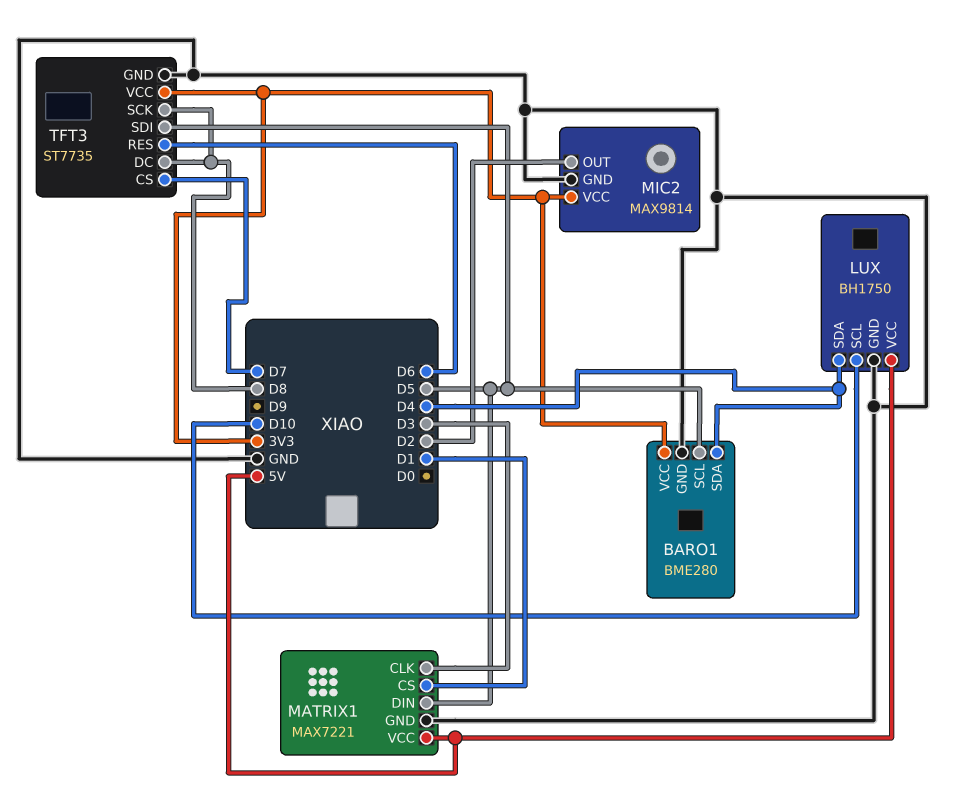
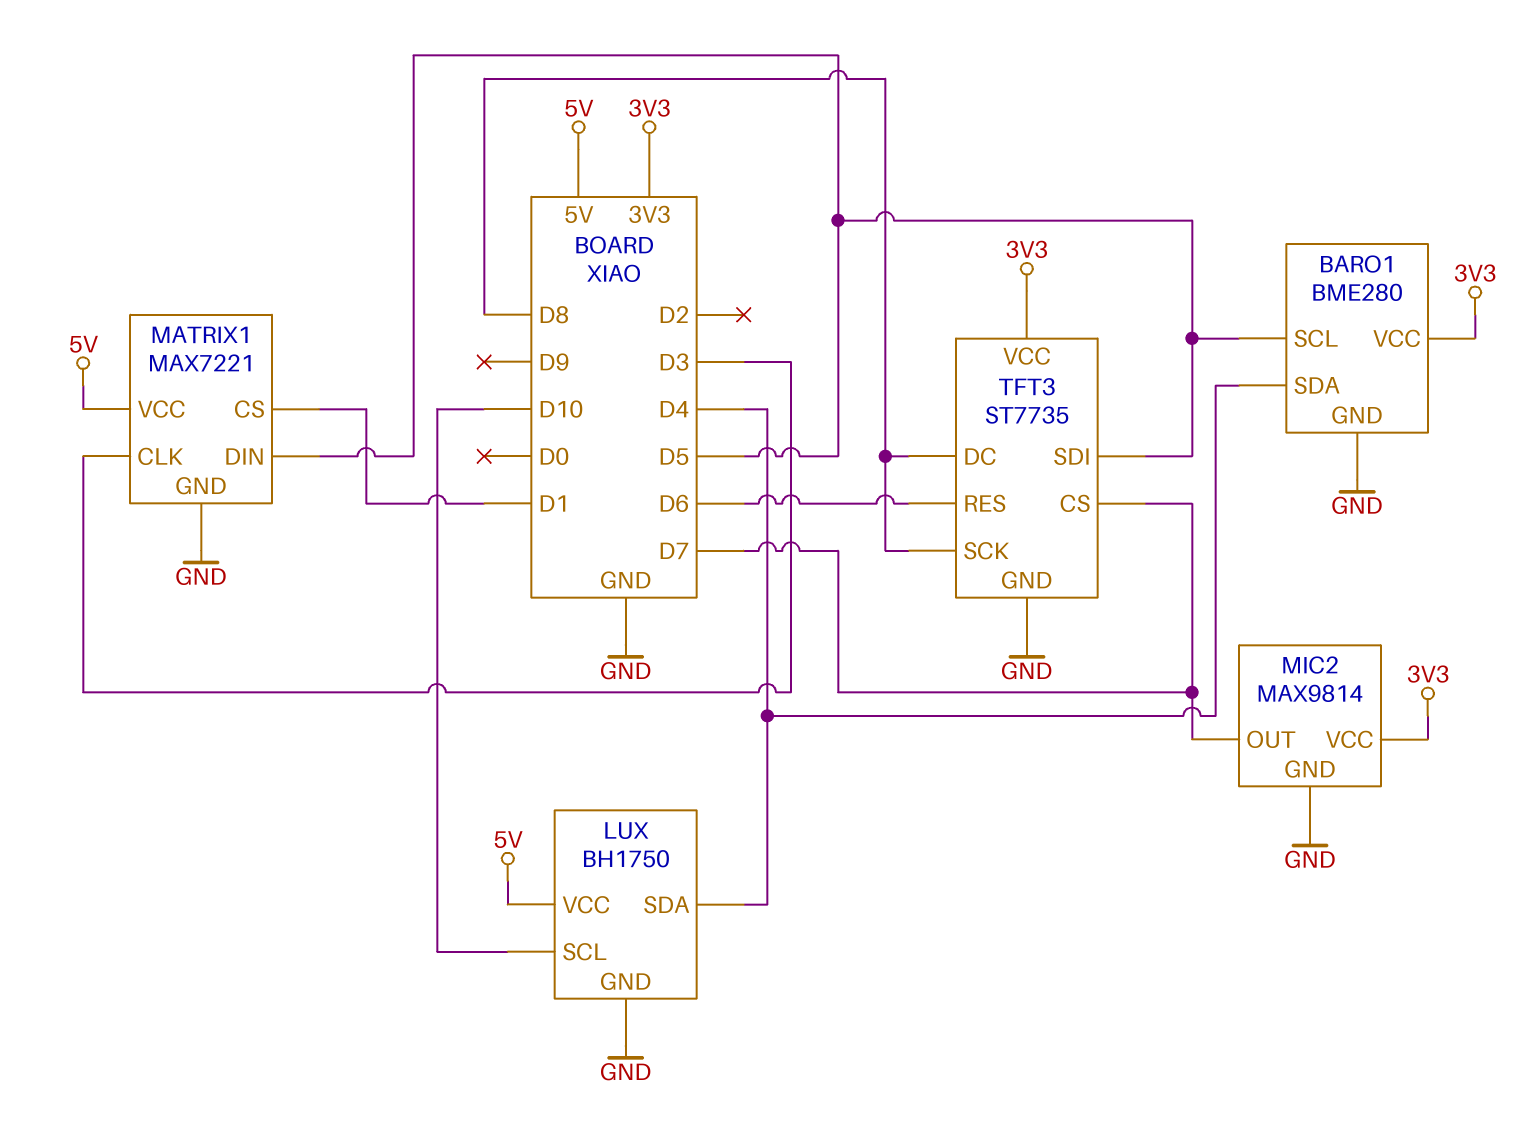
MIC2 pin OUT: D2 -> D7

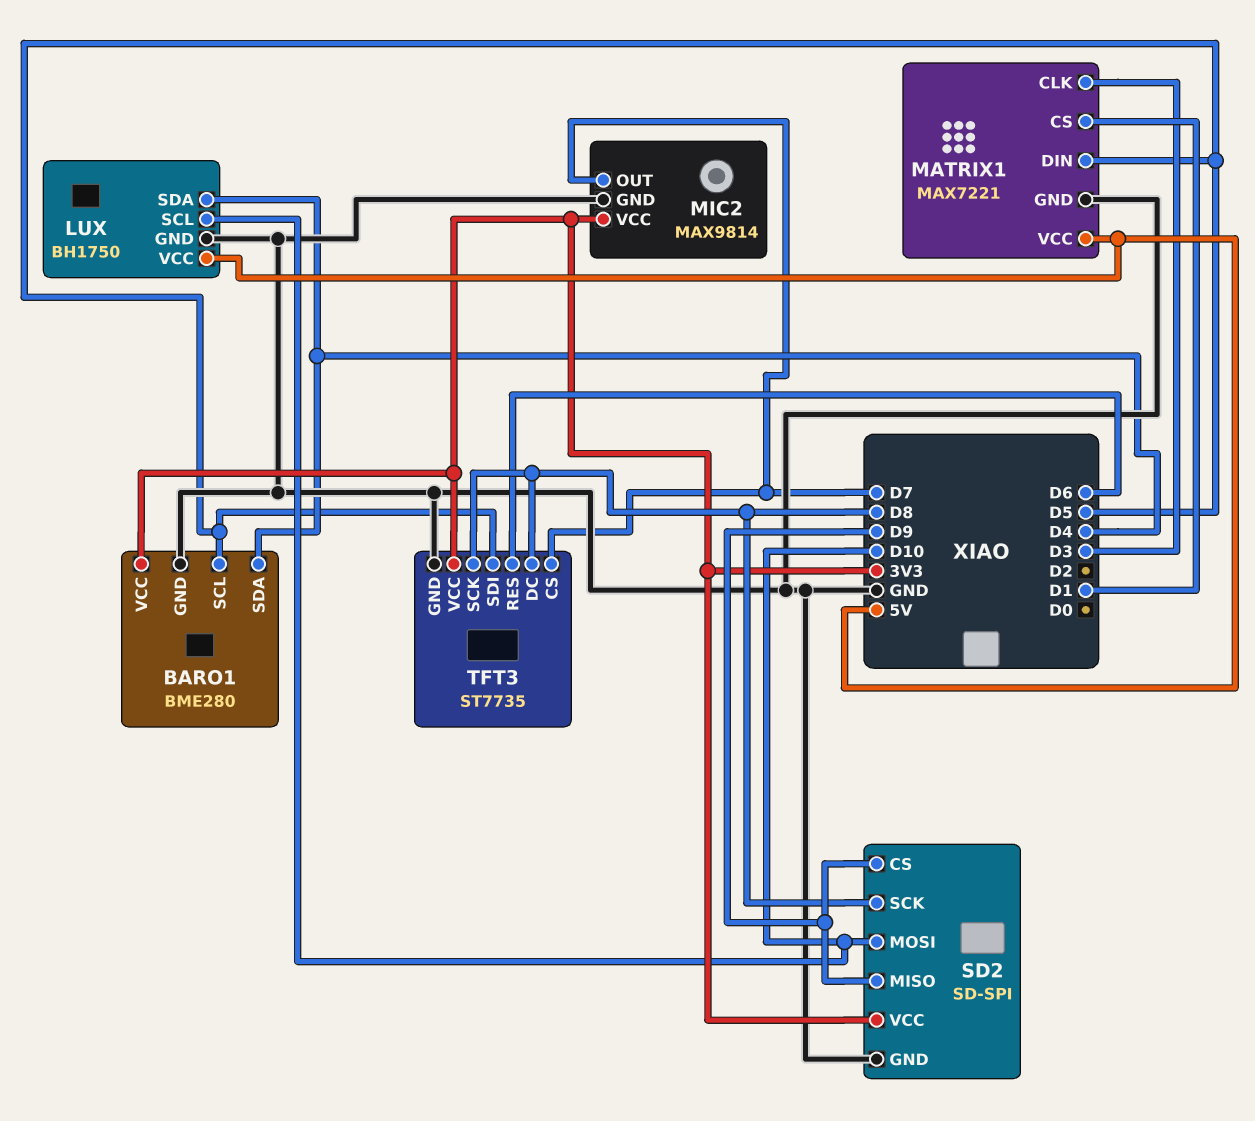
SD2: none -> SD-SPI
SD2 pin CS: none -> D9
SD2 pin GND: none -> GND
SD2 pin MISO: none -> D9
SD2 pin MOSI: none -> D10
SD2 pin SCK: none -> D8
SD2 pin VCC: none -> 3V3

